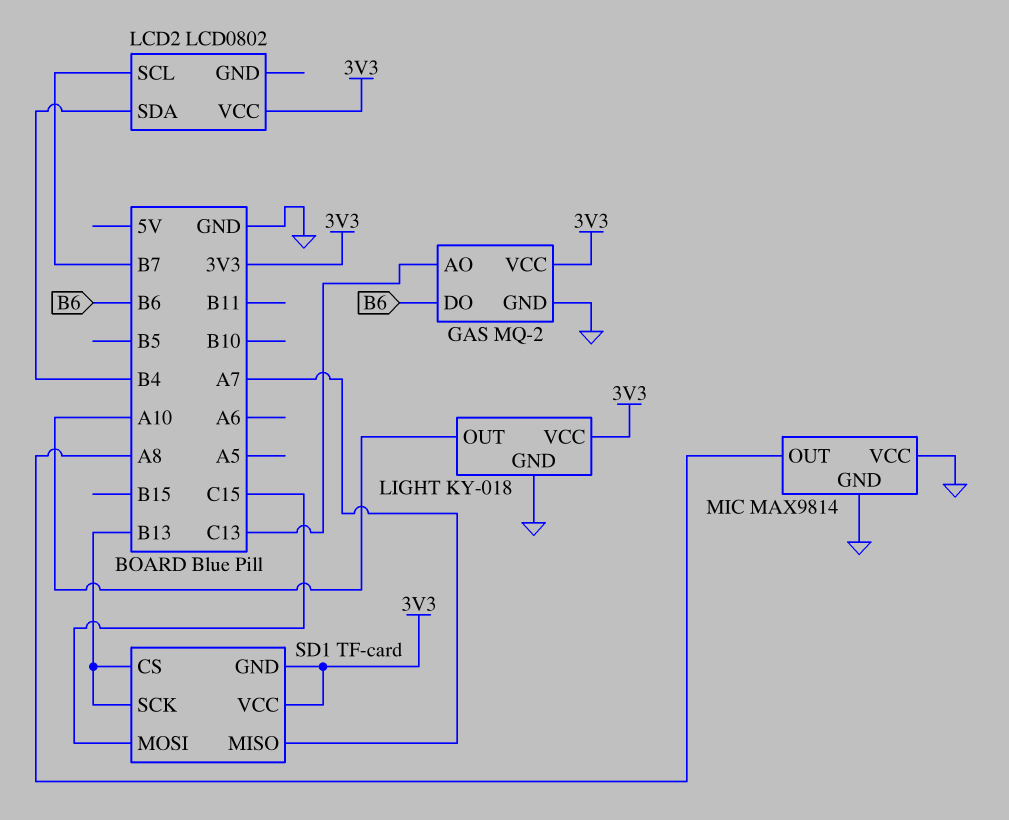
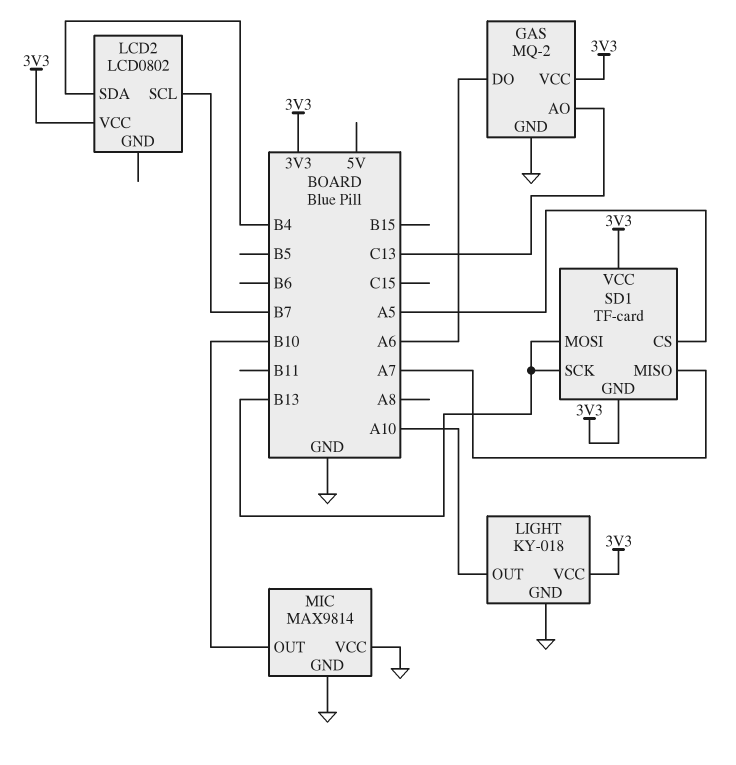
GAS pin DO: B6 -> A6
MIC pin OUT: A8 -> B10
SD1 pin CS: B13 -> A5
SD1 pin MOSI: C15 -> B13

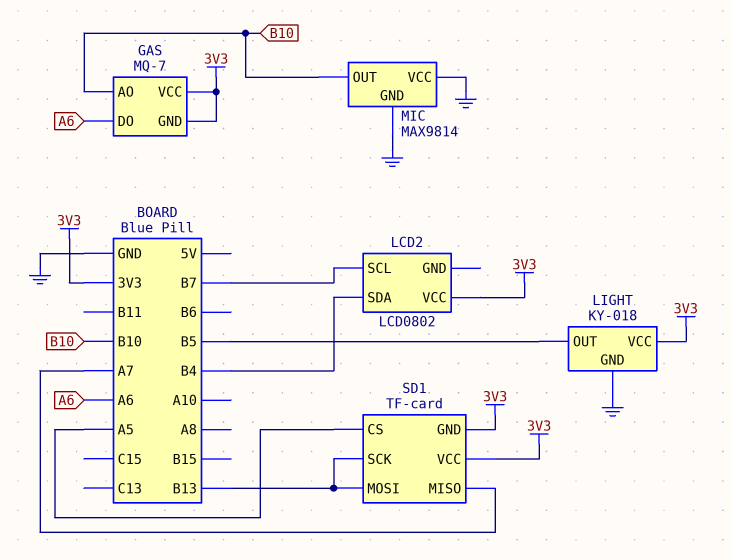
GAS: MQ-2 -> MQ-7
GAS pin AO: C13 -> B10
GAS pin GND: GND -> 3V3
LIGHT pin OUT: A10 -> B5

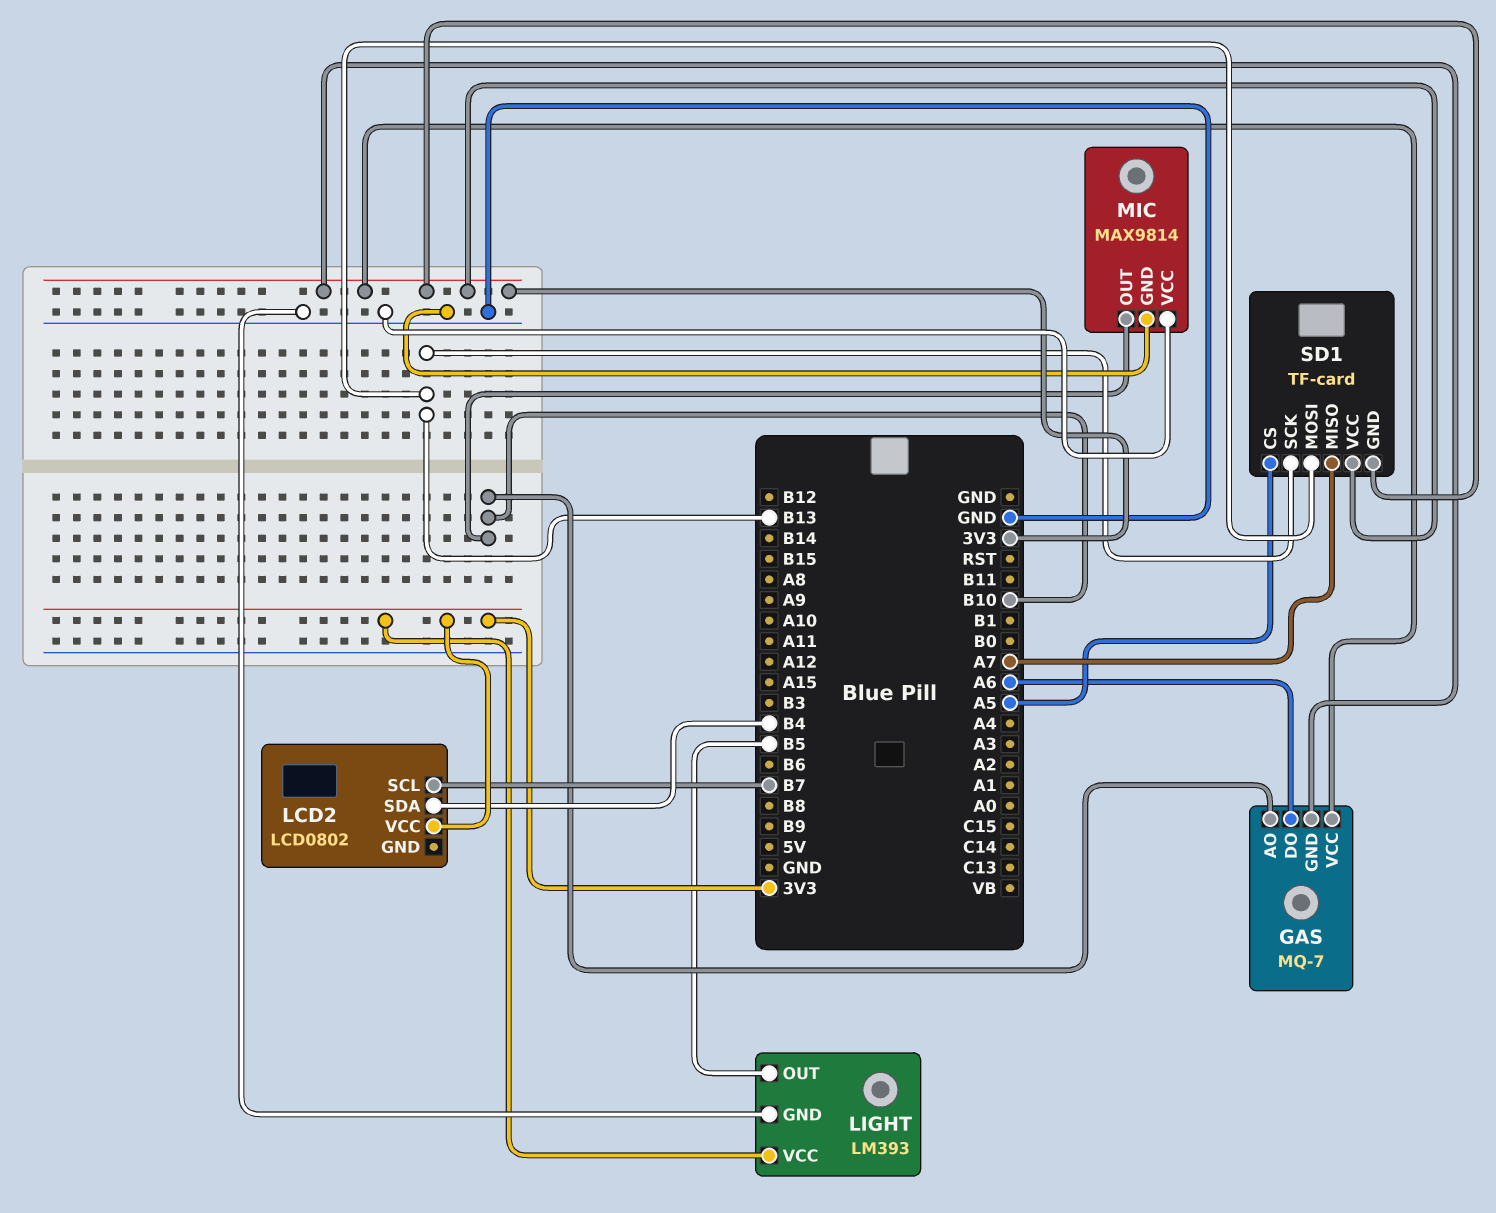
LIGHT: KY-018 -> LM393

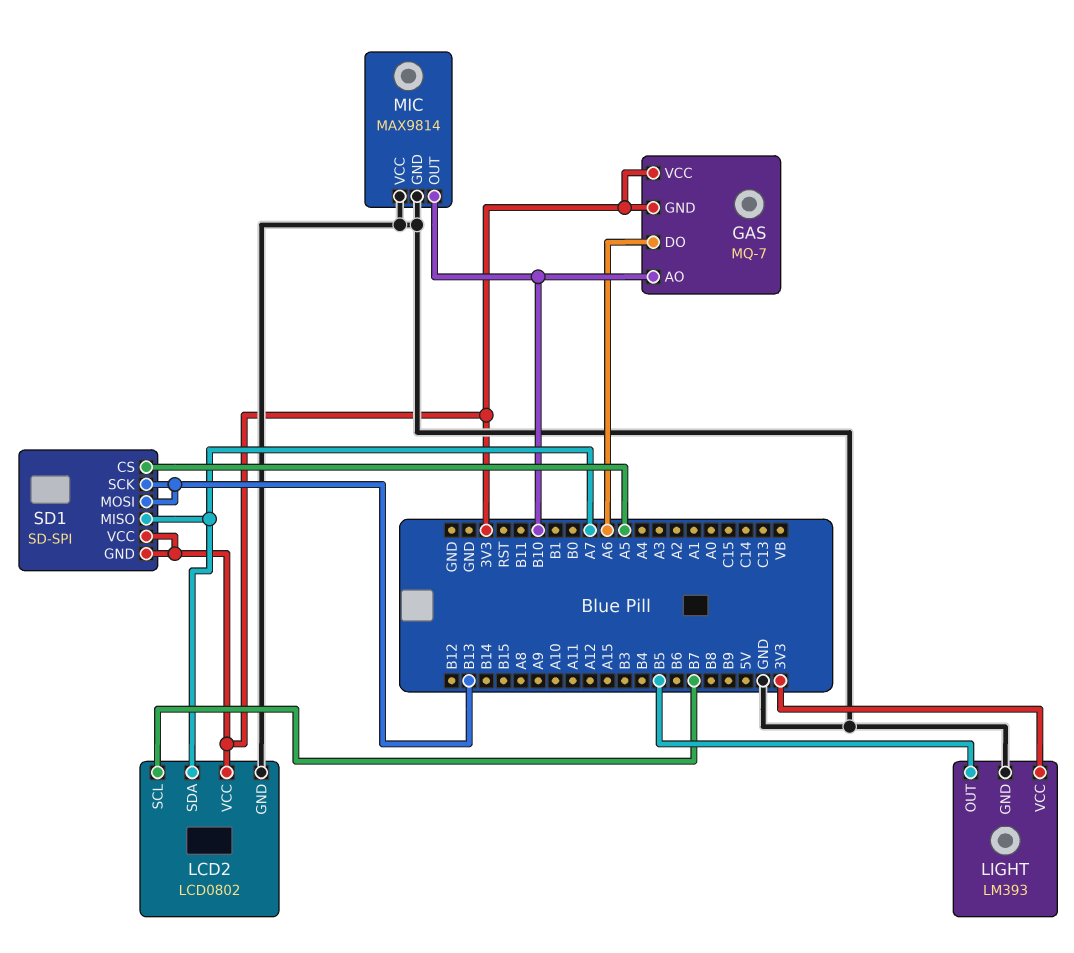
LCD2 pin GND: none -> GND
LCD2 pin SDA: B4 -> A7
SD1: TF-card -> SD-SPI

